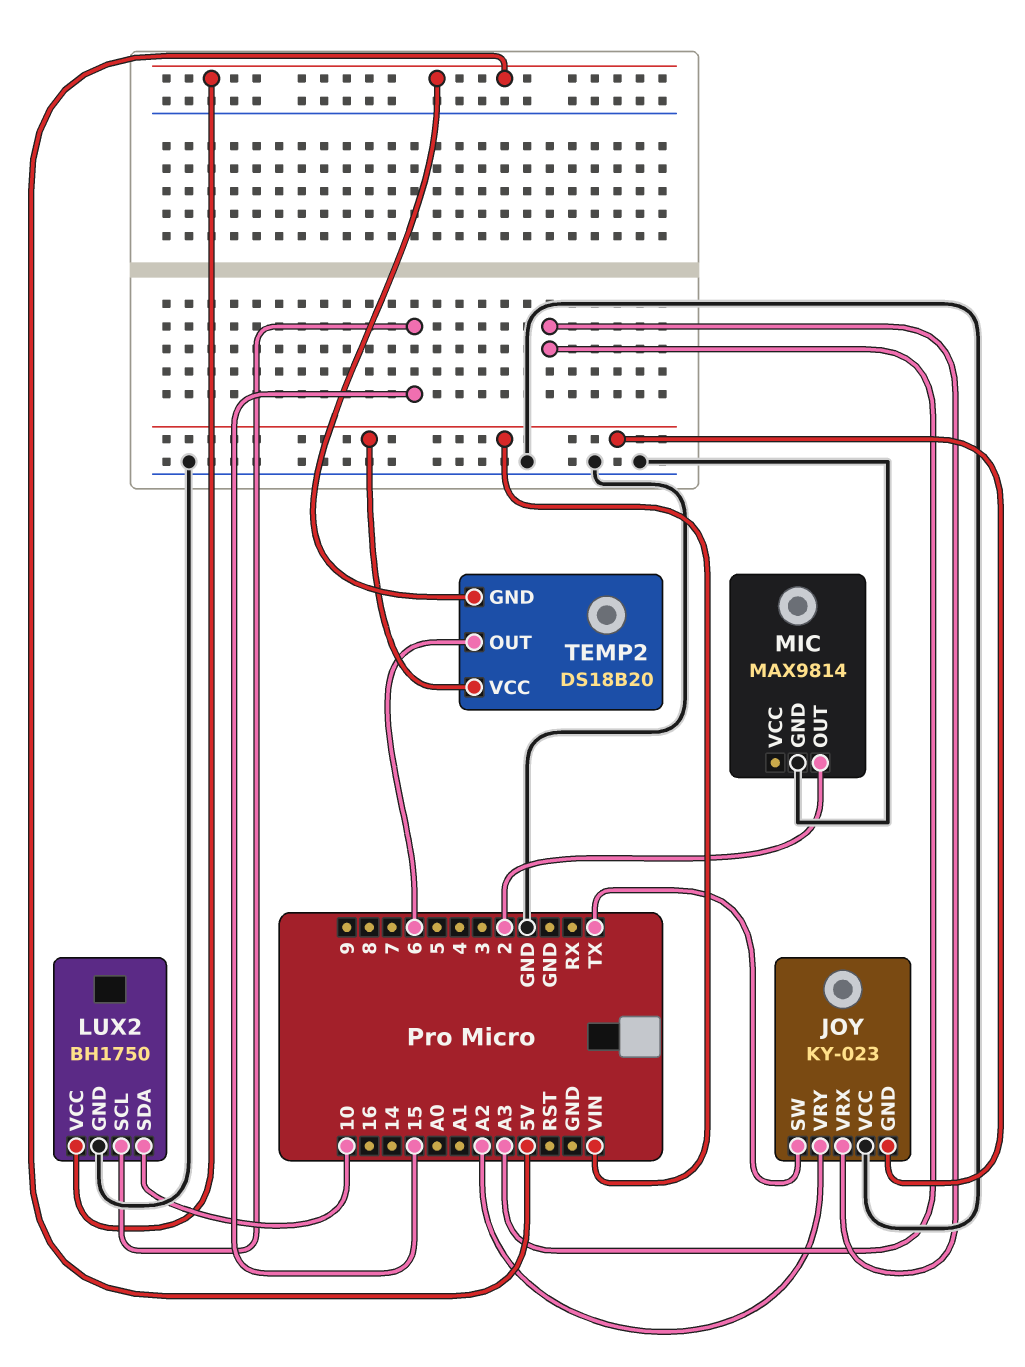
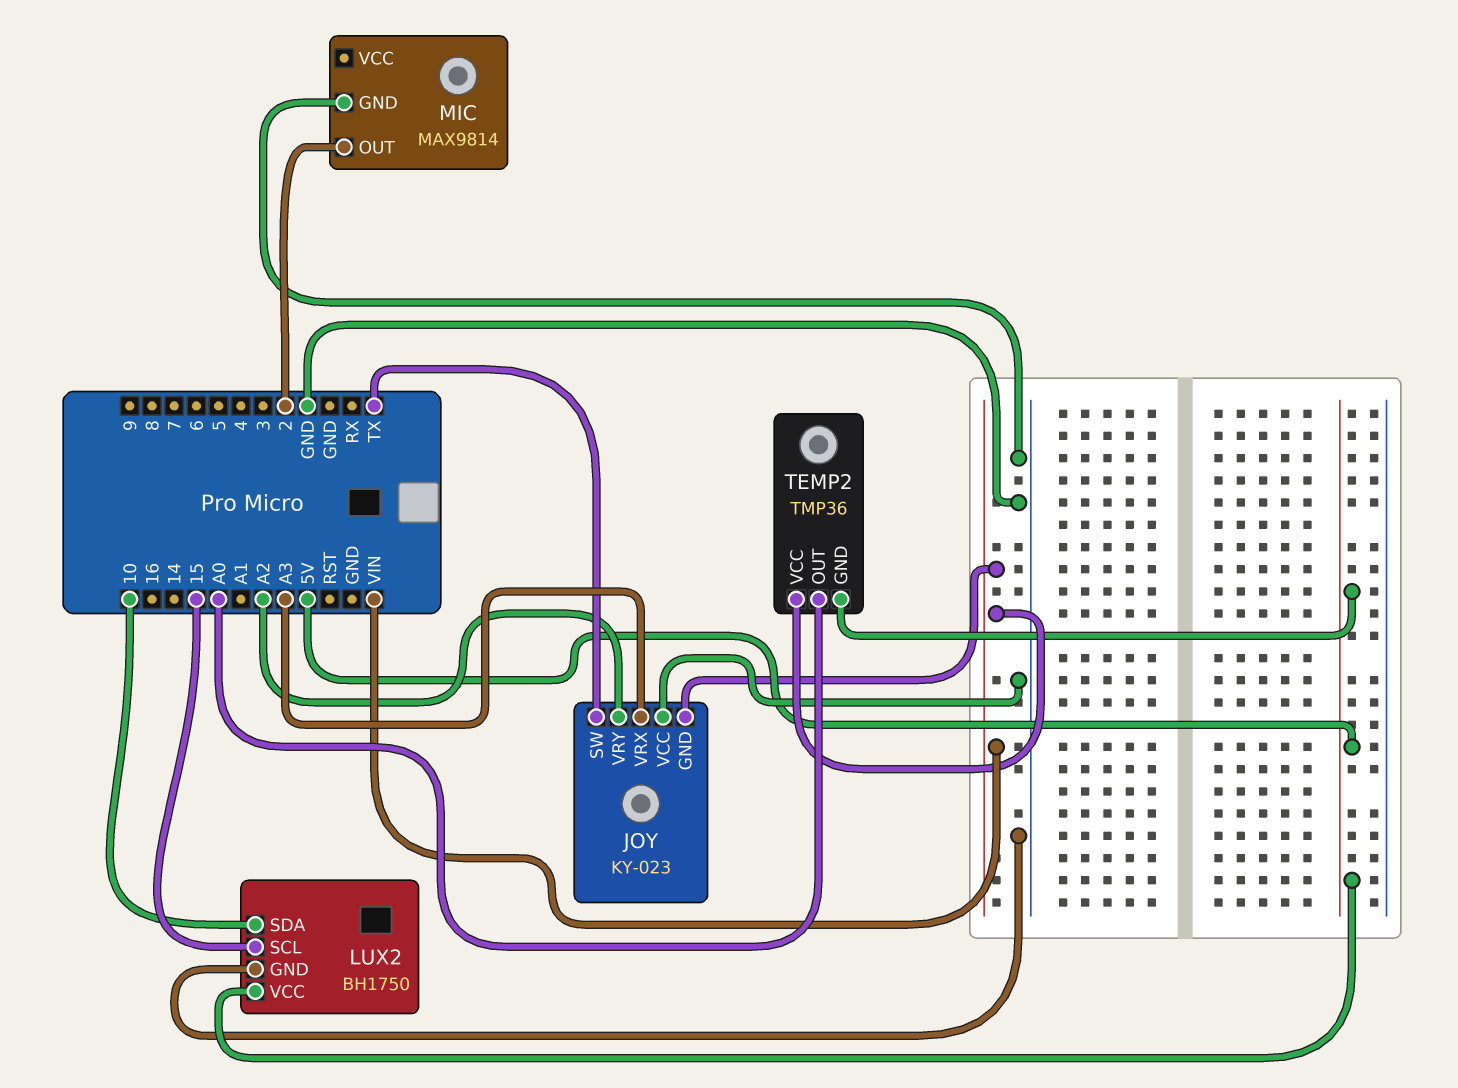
TEMP2: DS18B20 -> TMP36
TEMP2 pin OUT: 6 -> A0

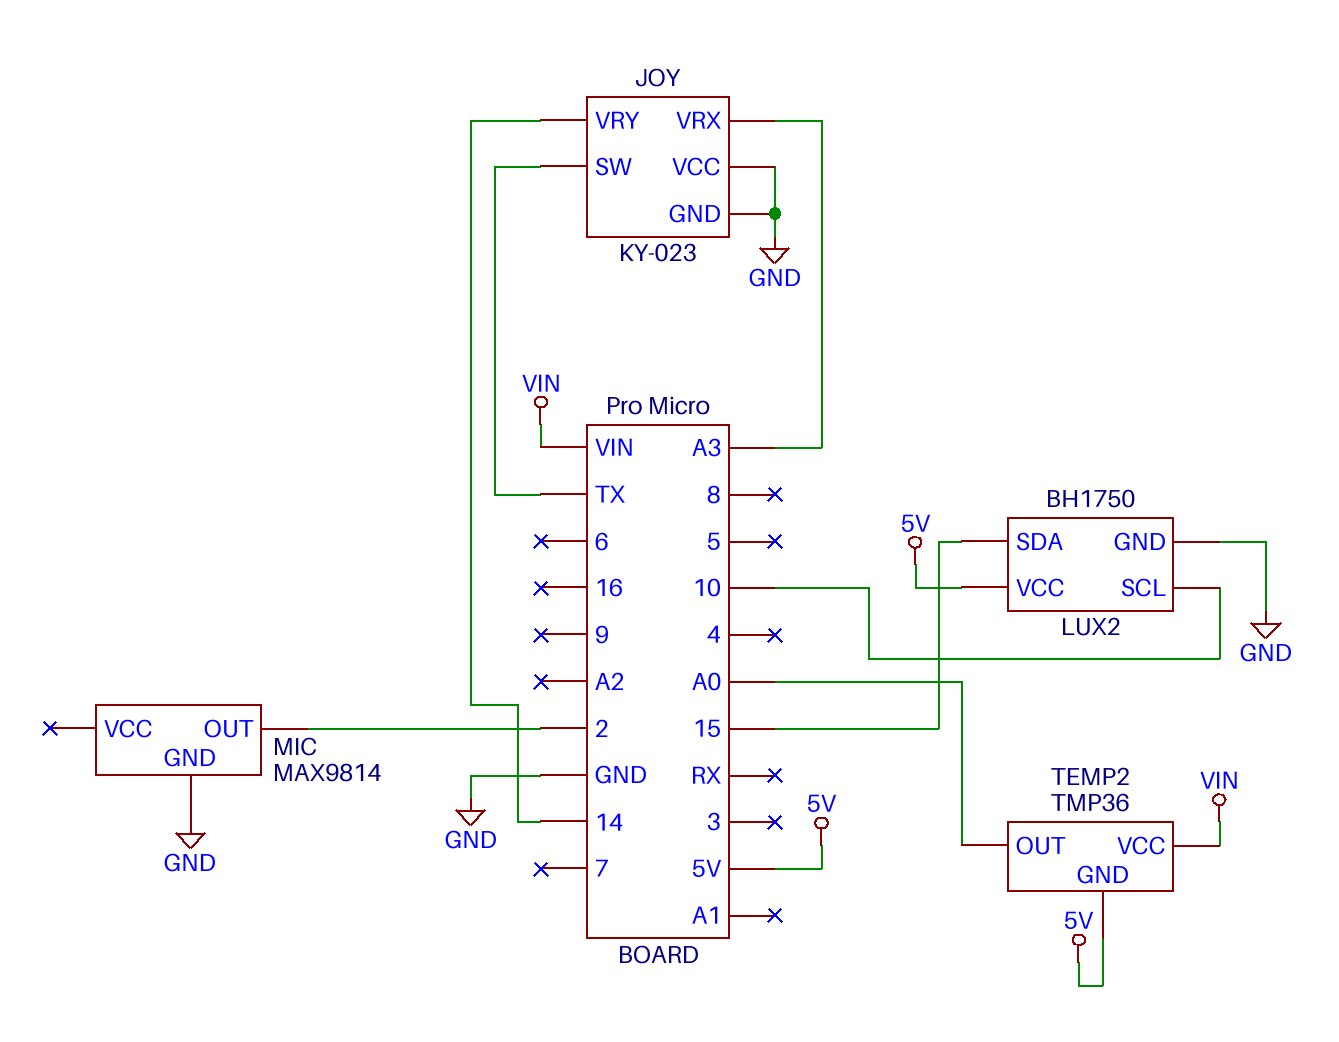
JOY pin GND: VIN -> GND
JOY pin VRY: A2 -> 14
LUX2 pin SCL: 15 -> 10
LUX2 pin SDA: 10 -> 15

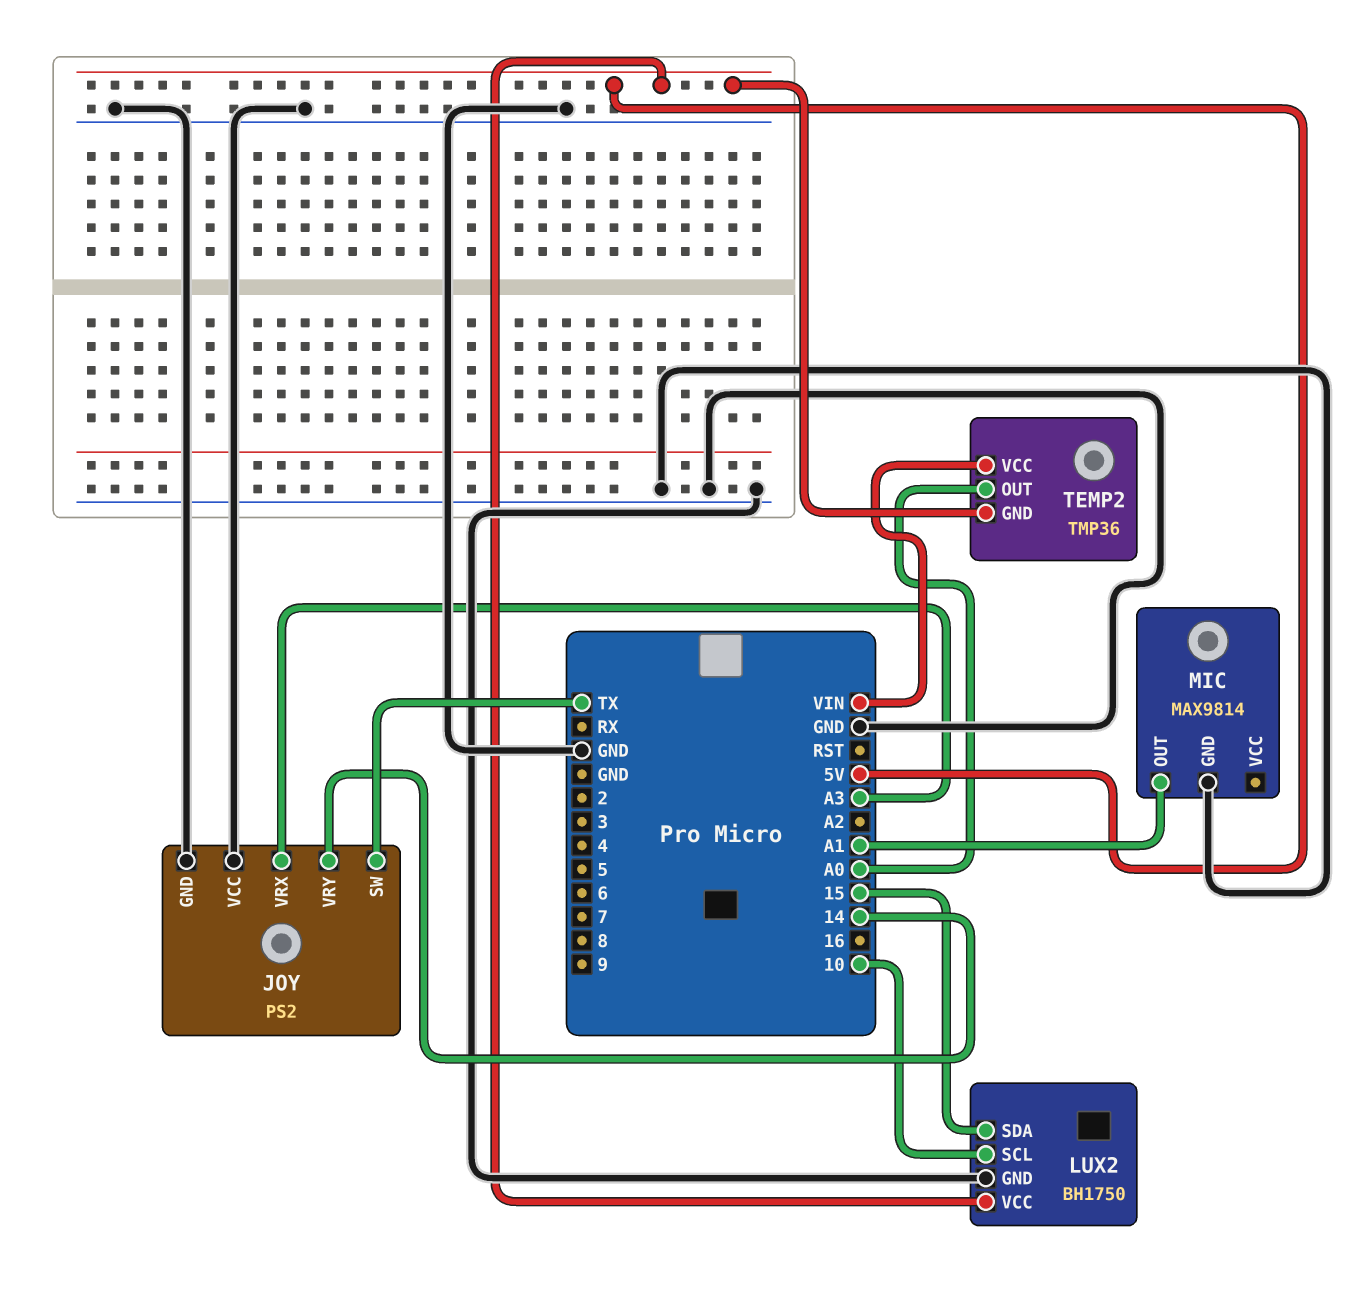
JOY: KY-023 -> PS2
MIC pin OUT: 2 -> A1

